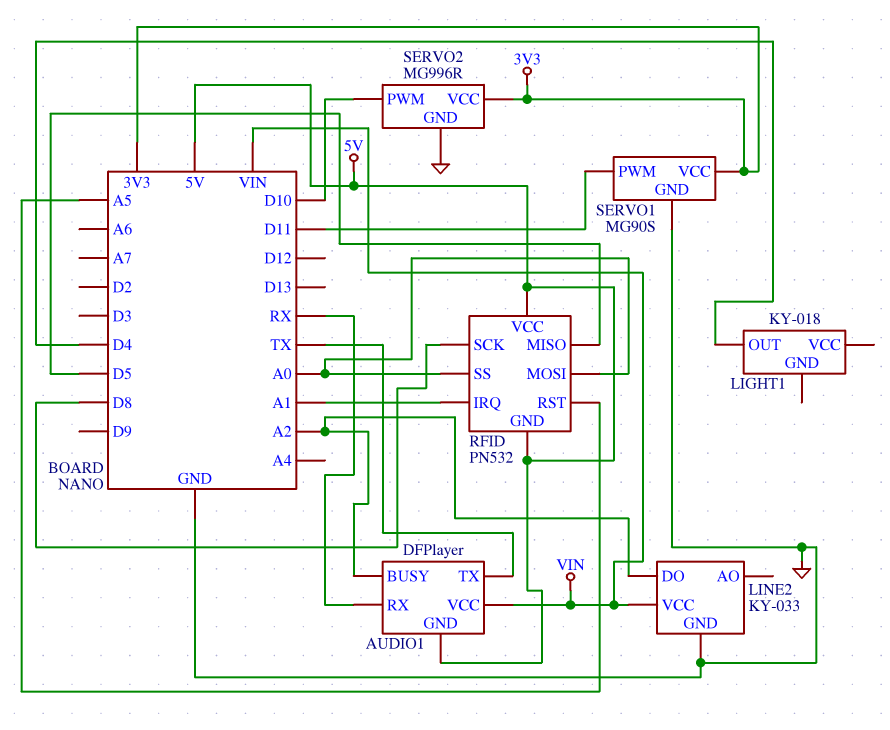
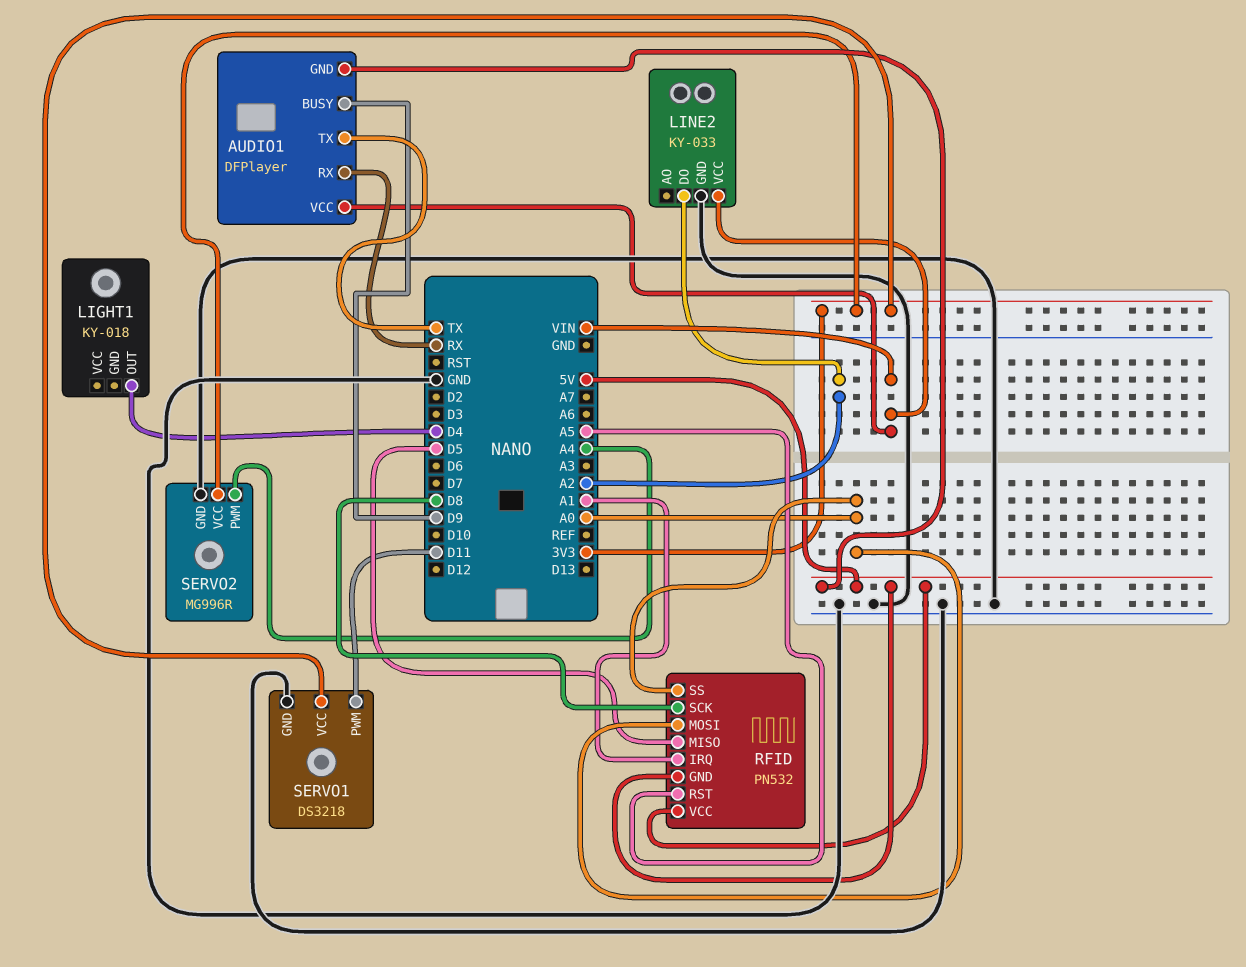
AUDIO1 pin BUSY: A2 -> D9
SERVO1: MG90S -> DS3218
SERVO2 pin PWM: D10 -> A4

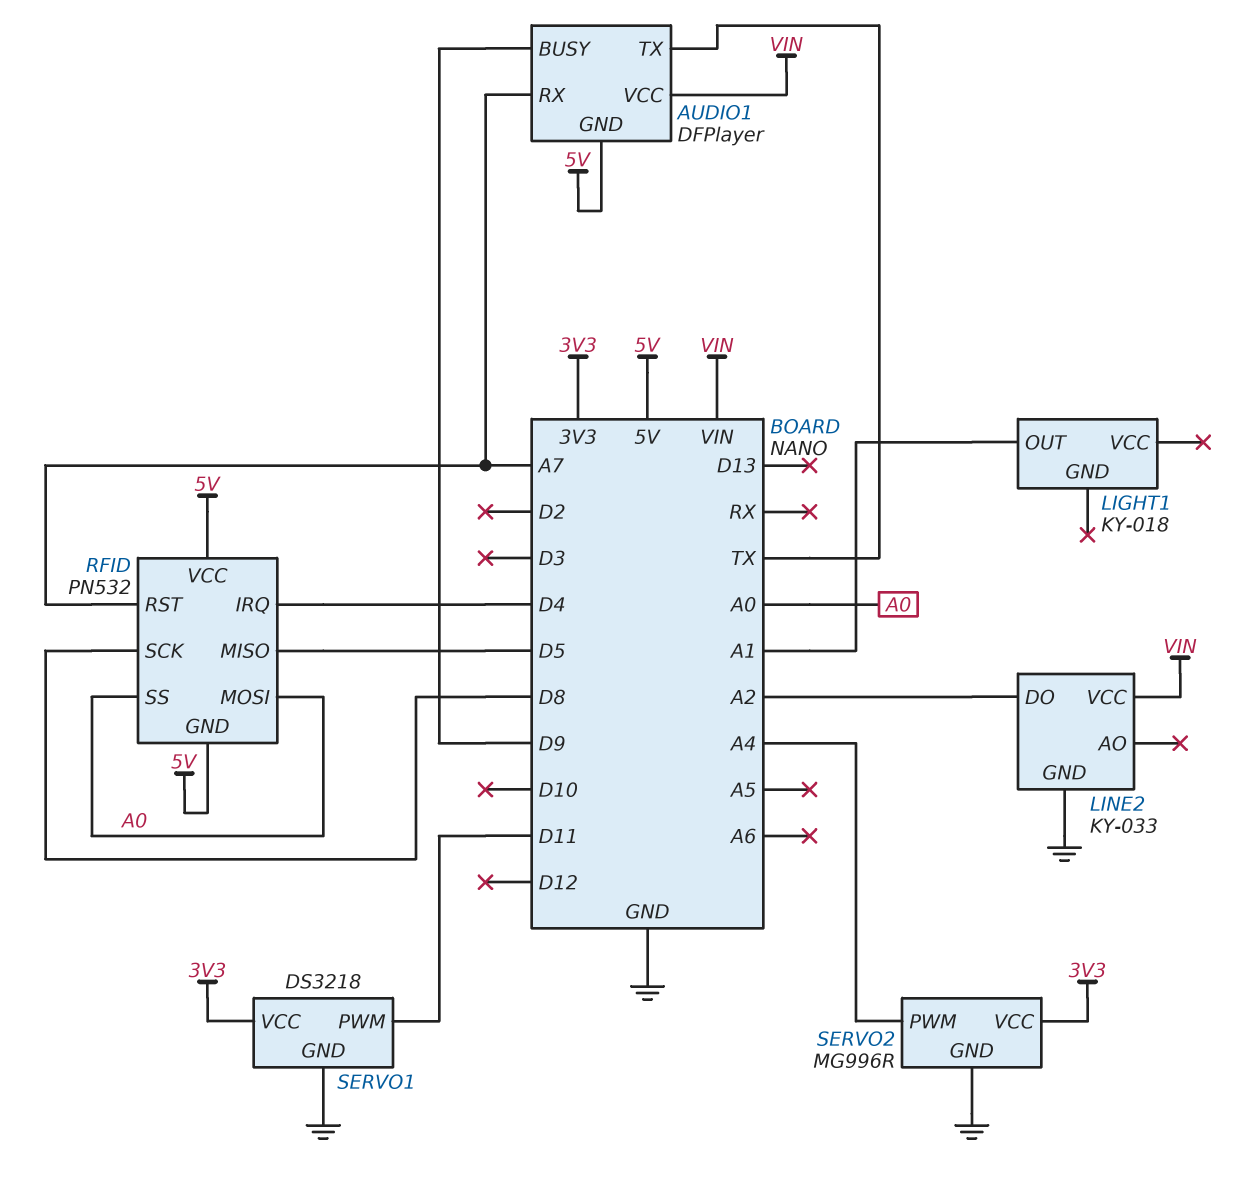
AUDIO1 pin RX: RX -> A7
LIGHT1 pin OUT: D4 -> A1
RFID pin IRQ: A1 -> D4
RFID pin RST: A5 -> A7

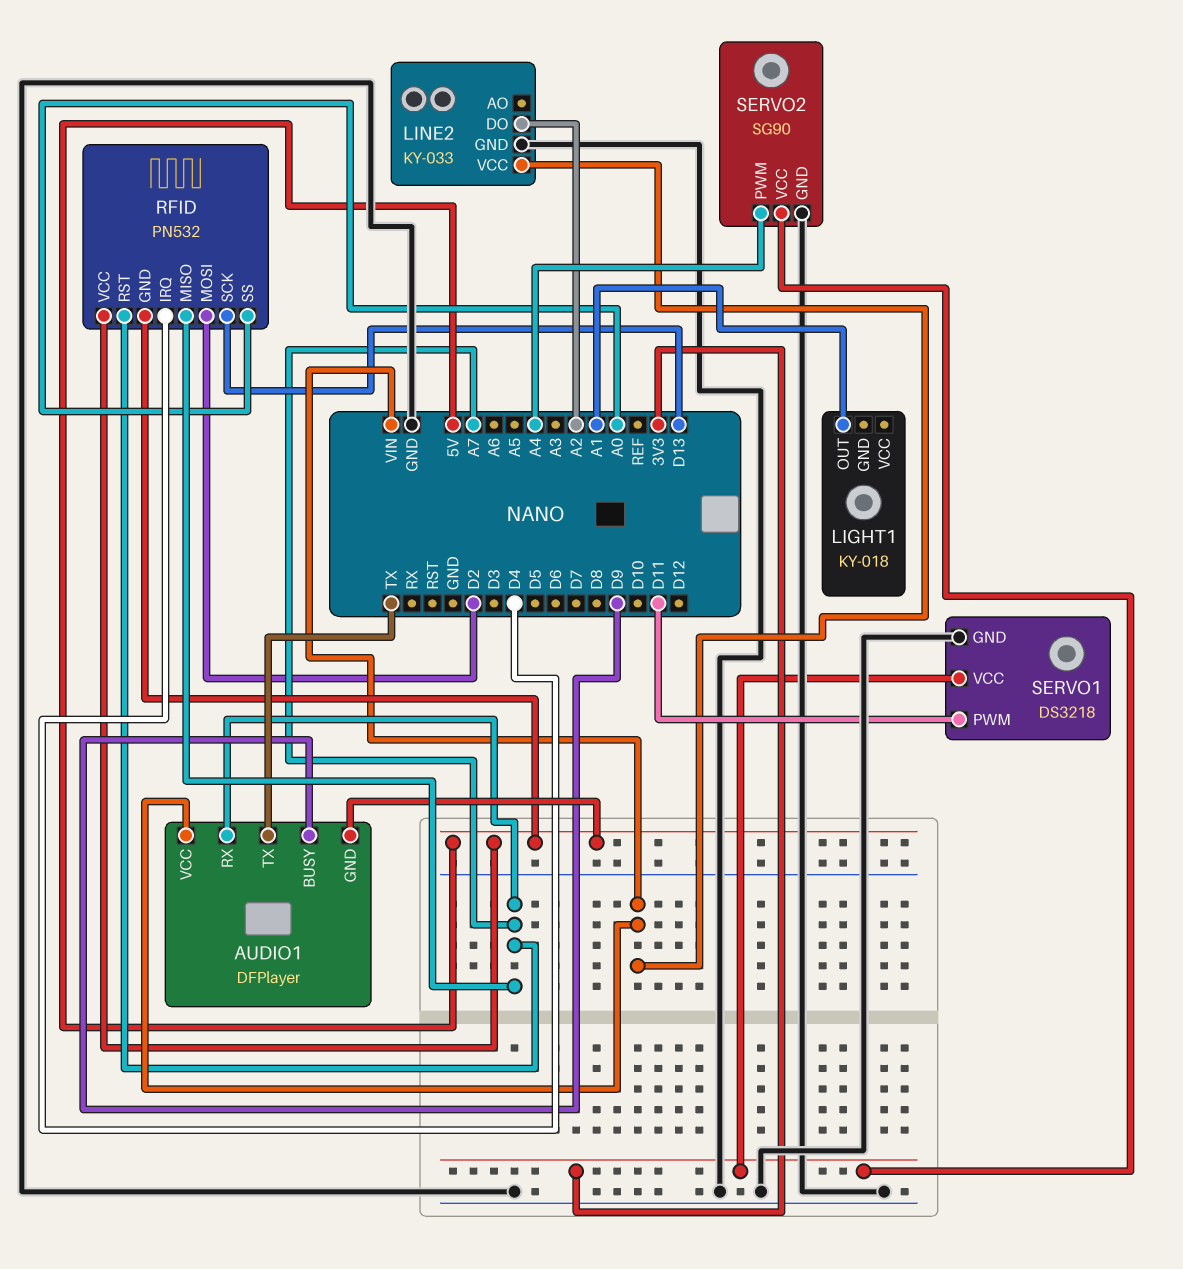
RFID pin MISO: D5 -> A7
RFID pin MOSI: A0 -> D2
RFID pin SCK: D8 -> D13
SERVO2: MG996R -> SG90

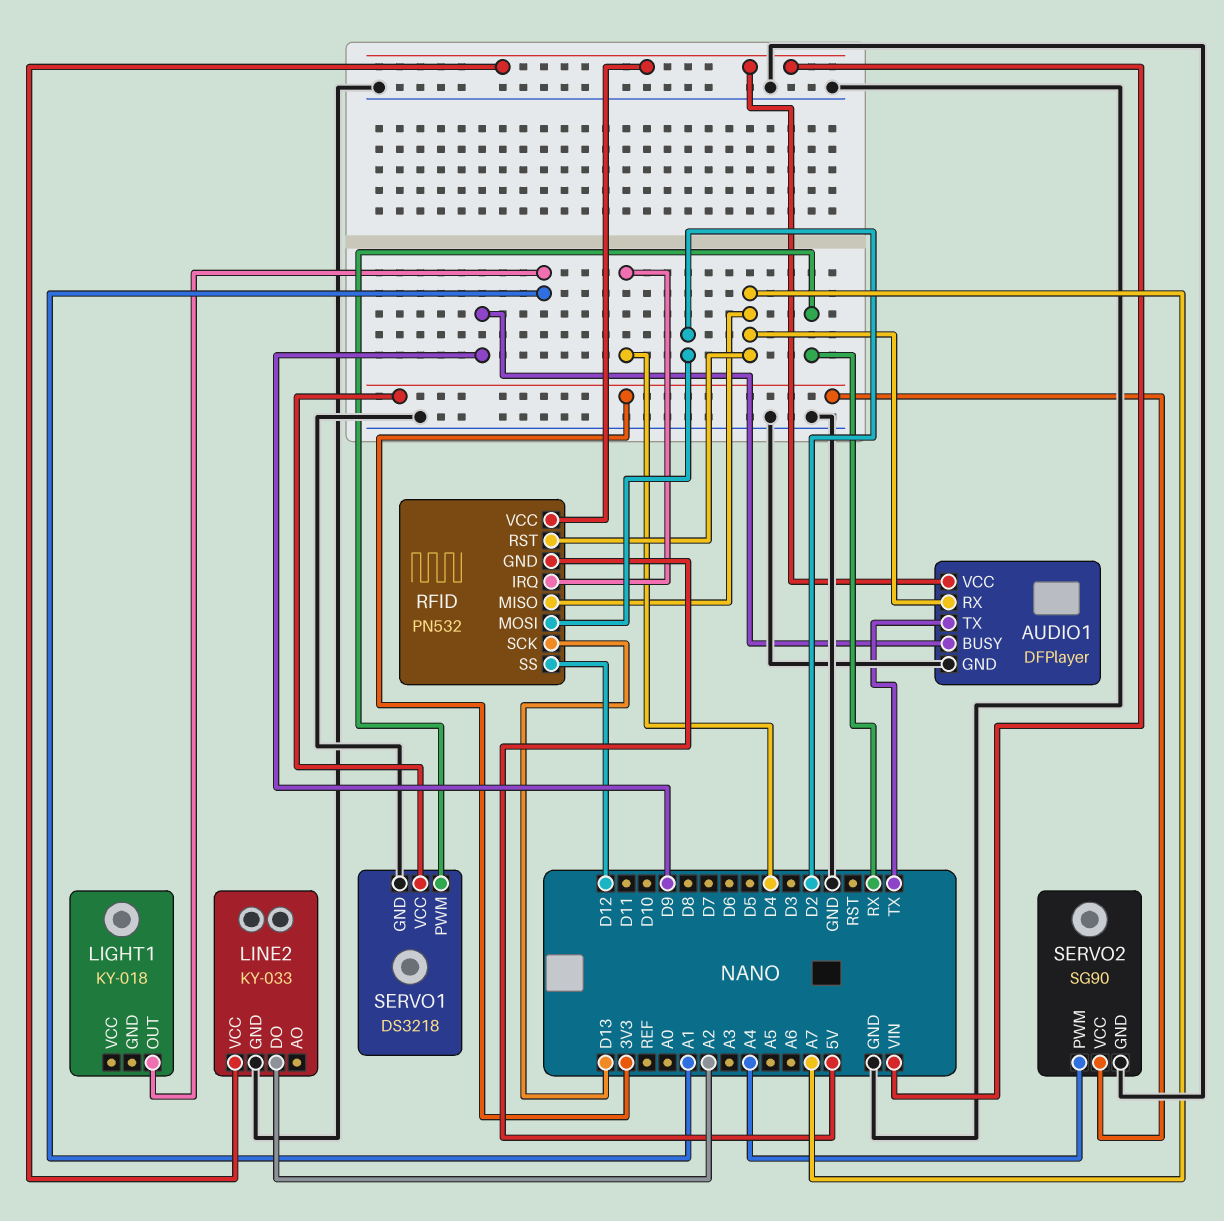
AUDIO1 pin GND: 5V -> GND
RFID pin SS: A0 -> D12
RFID pin VCC: 5V -> VIN
SERVO1 pin PWM: D11 -> RX

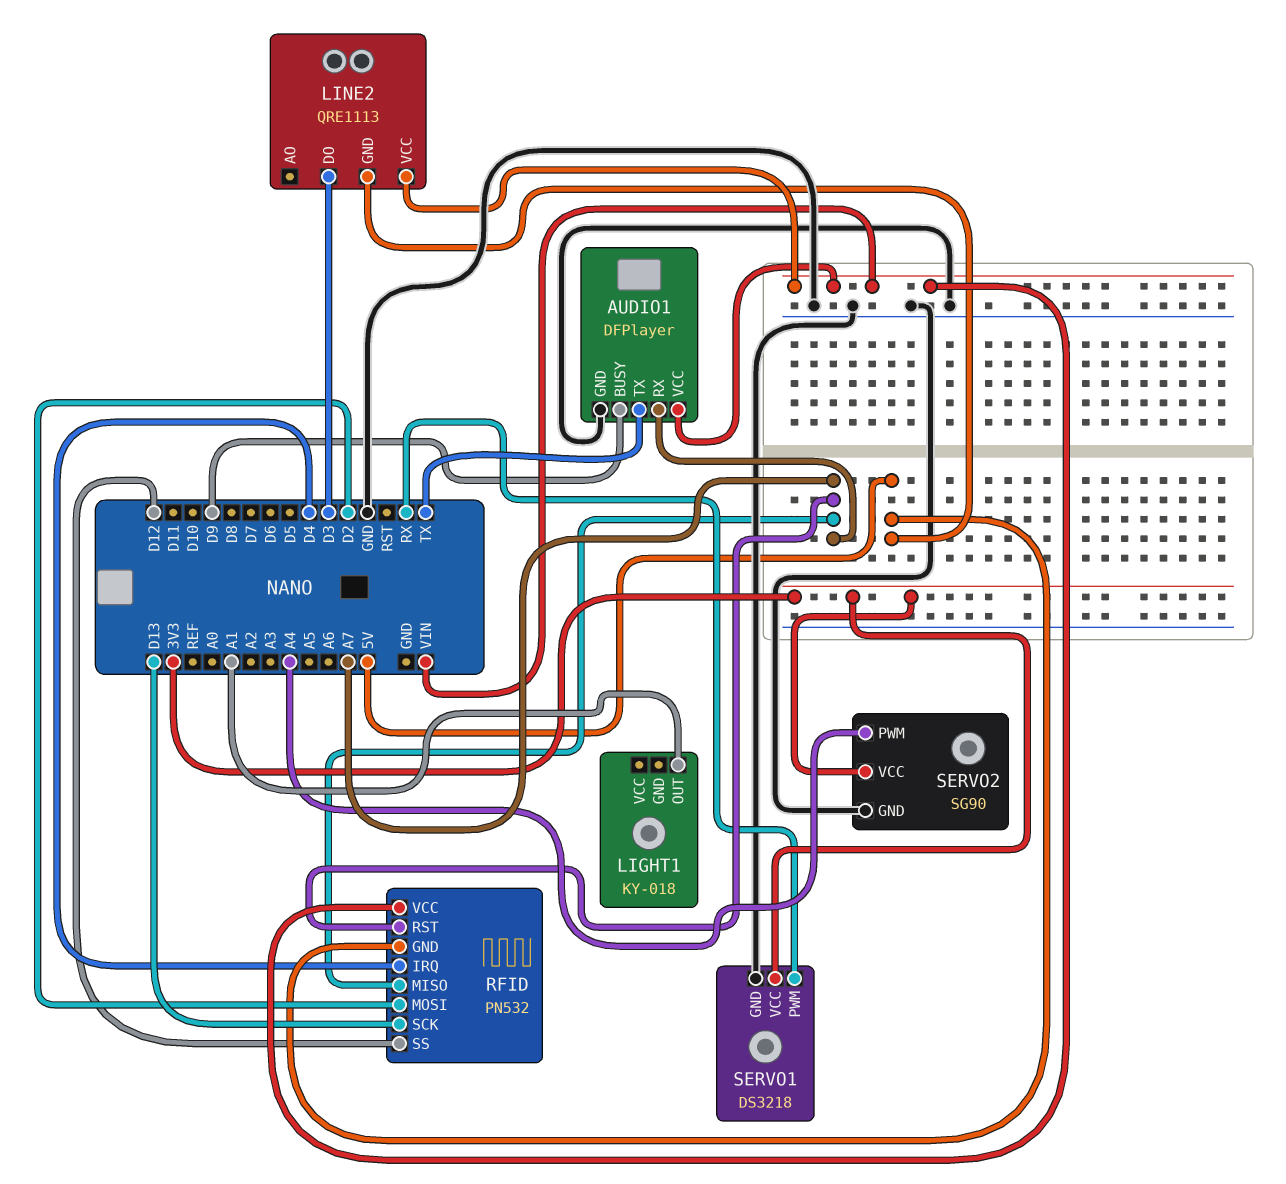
LINE2: KY-033 -> QRE1113
LINE2 pin DO: A2 -> D3
LINE2 pin GND: GND -> 5V

